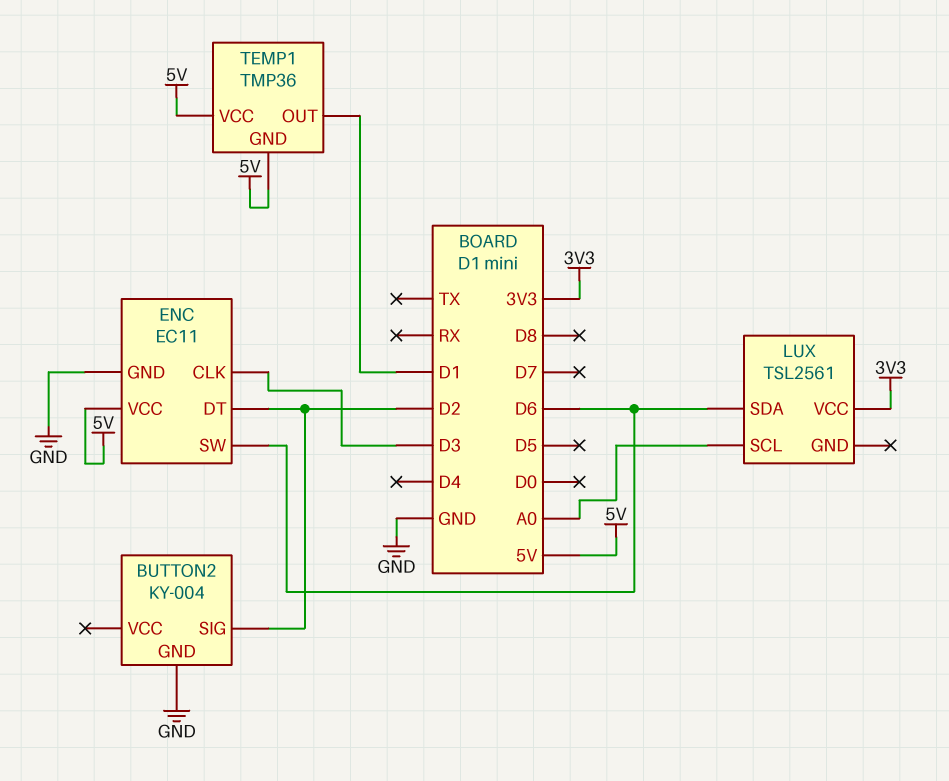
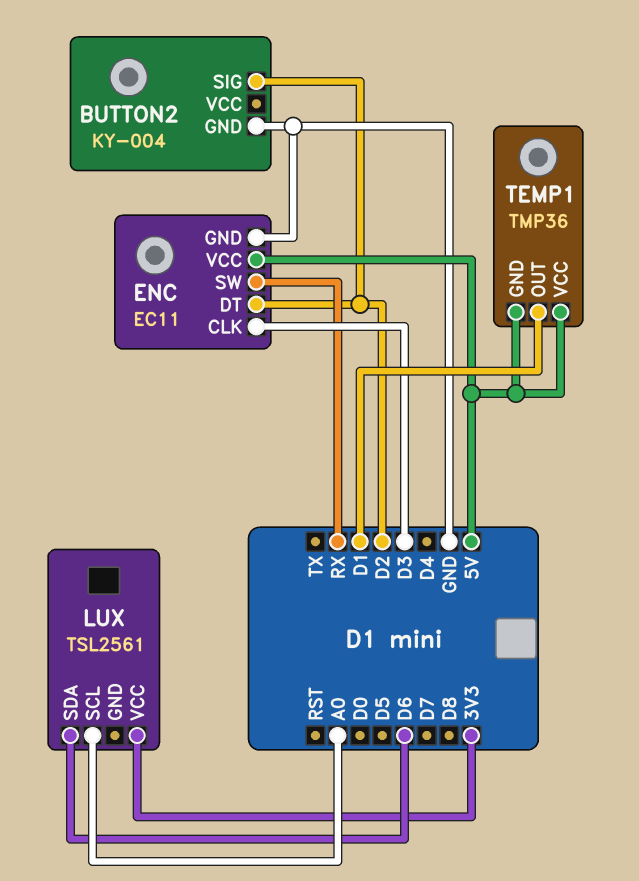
ENC pin SW: D6 -> RX

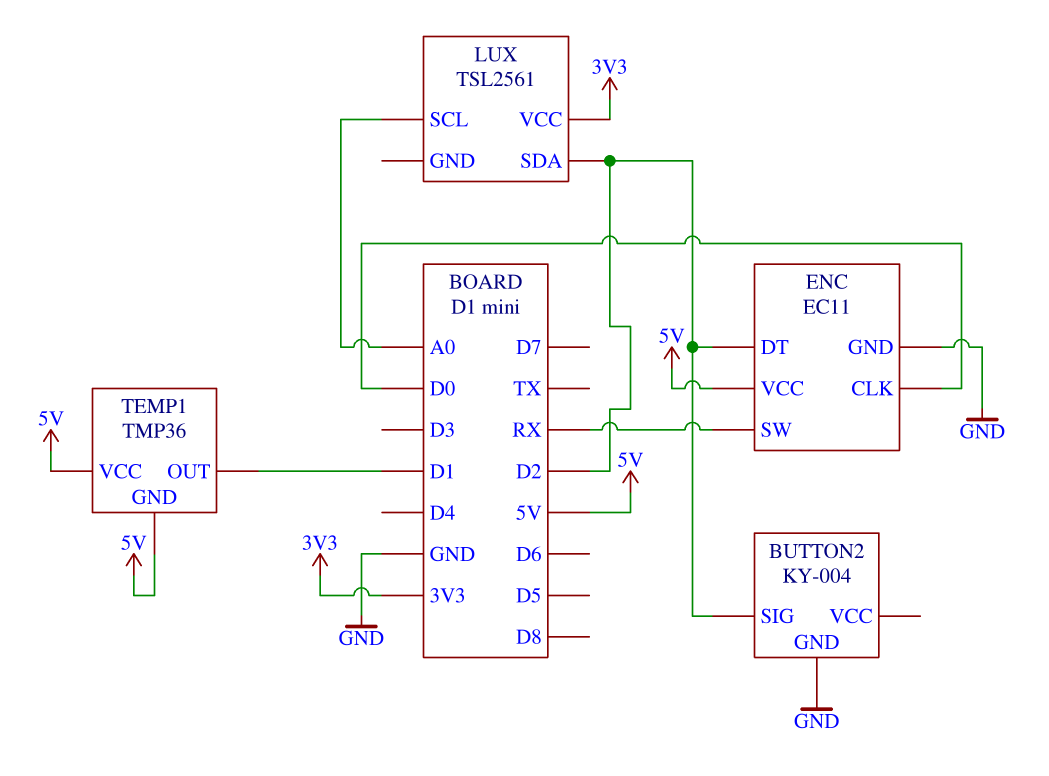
ENC pin CLK: D3 -> D0
LUX pin SDA: D6 -> D2

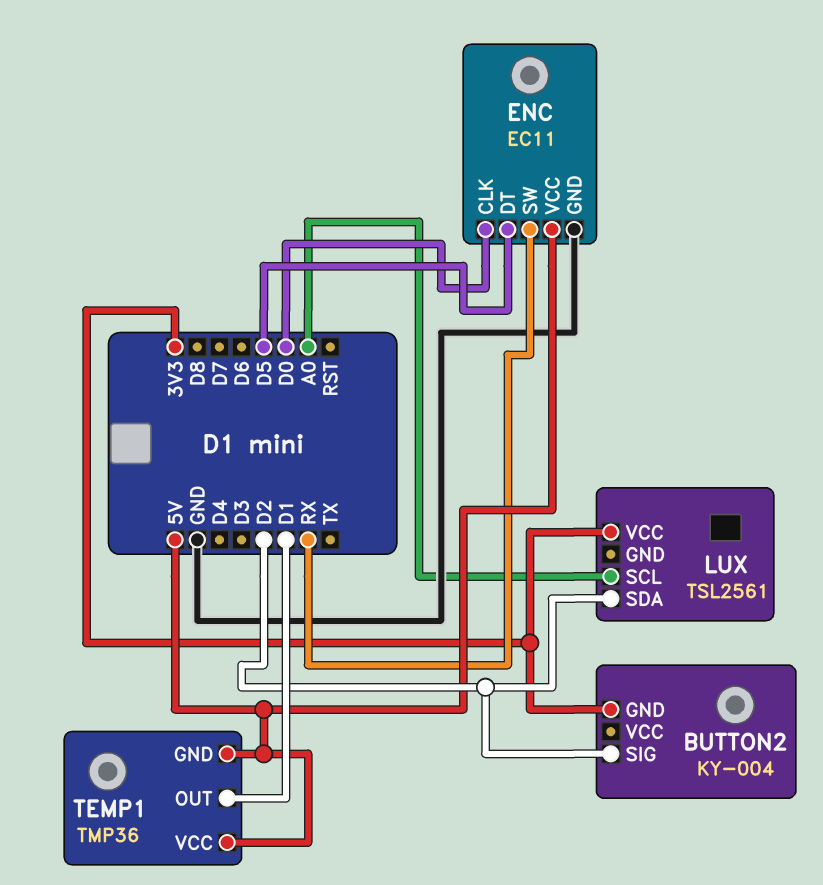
BUTTON2 pin GND: GND -> 3V3
ENC pin DT: D2 -> D5

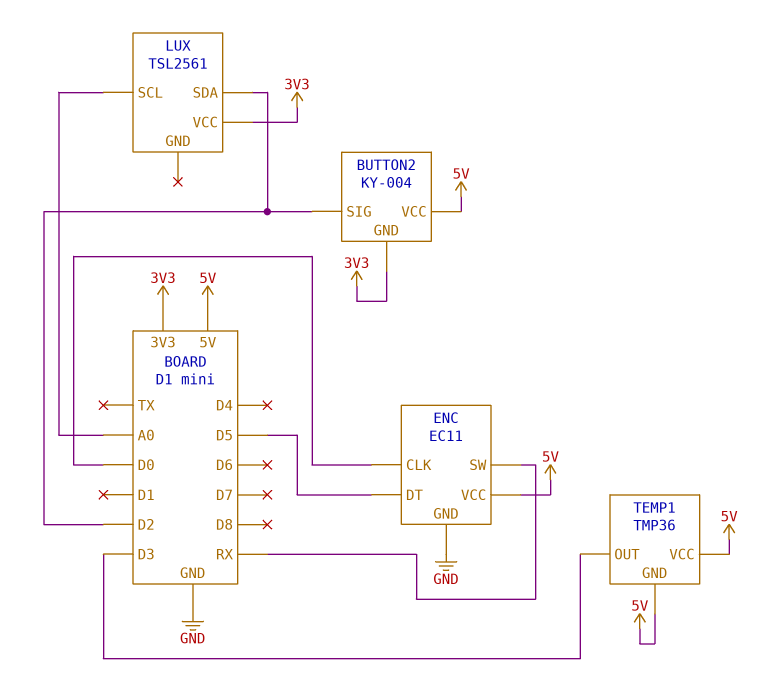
BUTTON2 pin VCC: none -> 5V
TEMP1 pin OUT: D1 -> D3

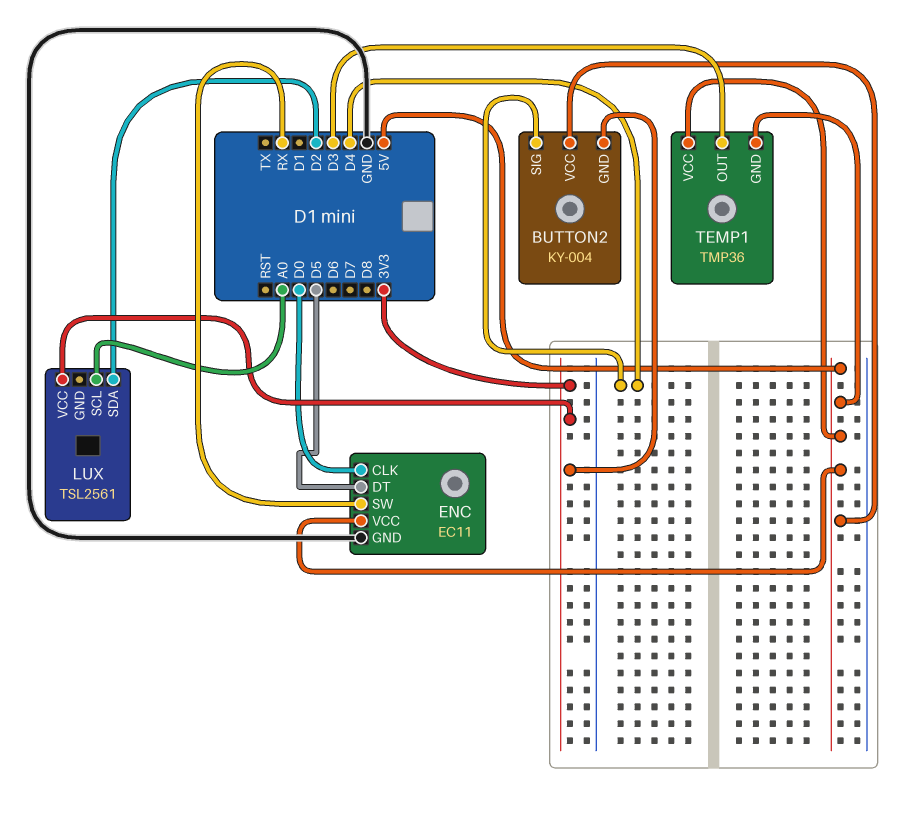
BUTTON2 pin SIG: D2 -> D4

